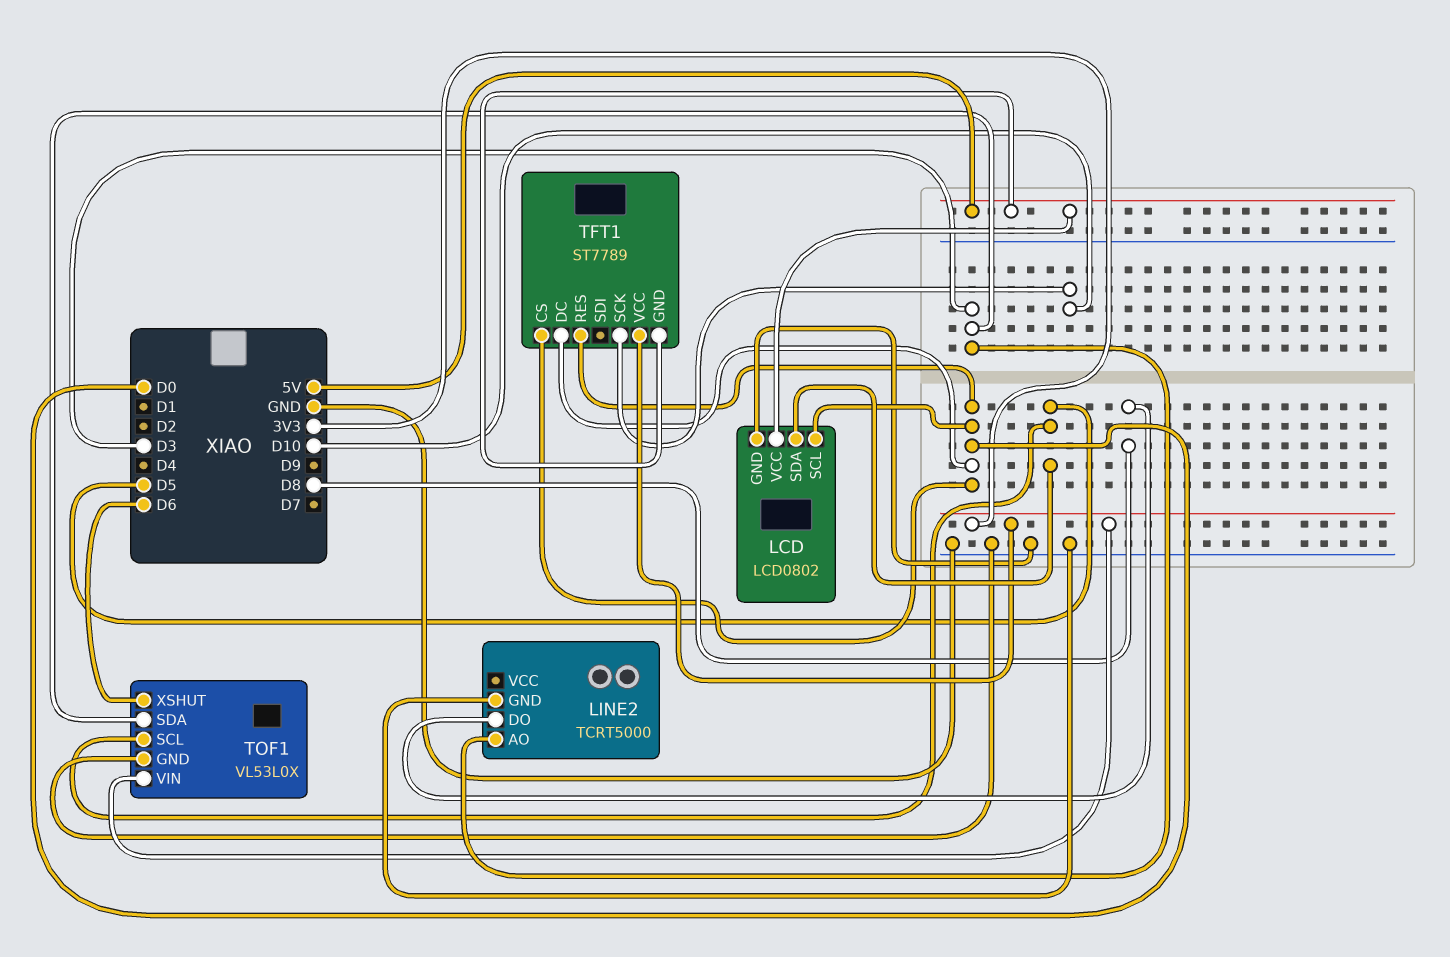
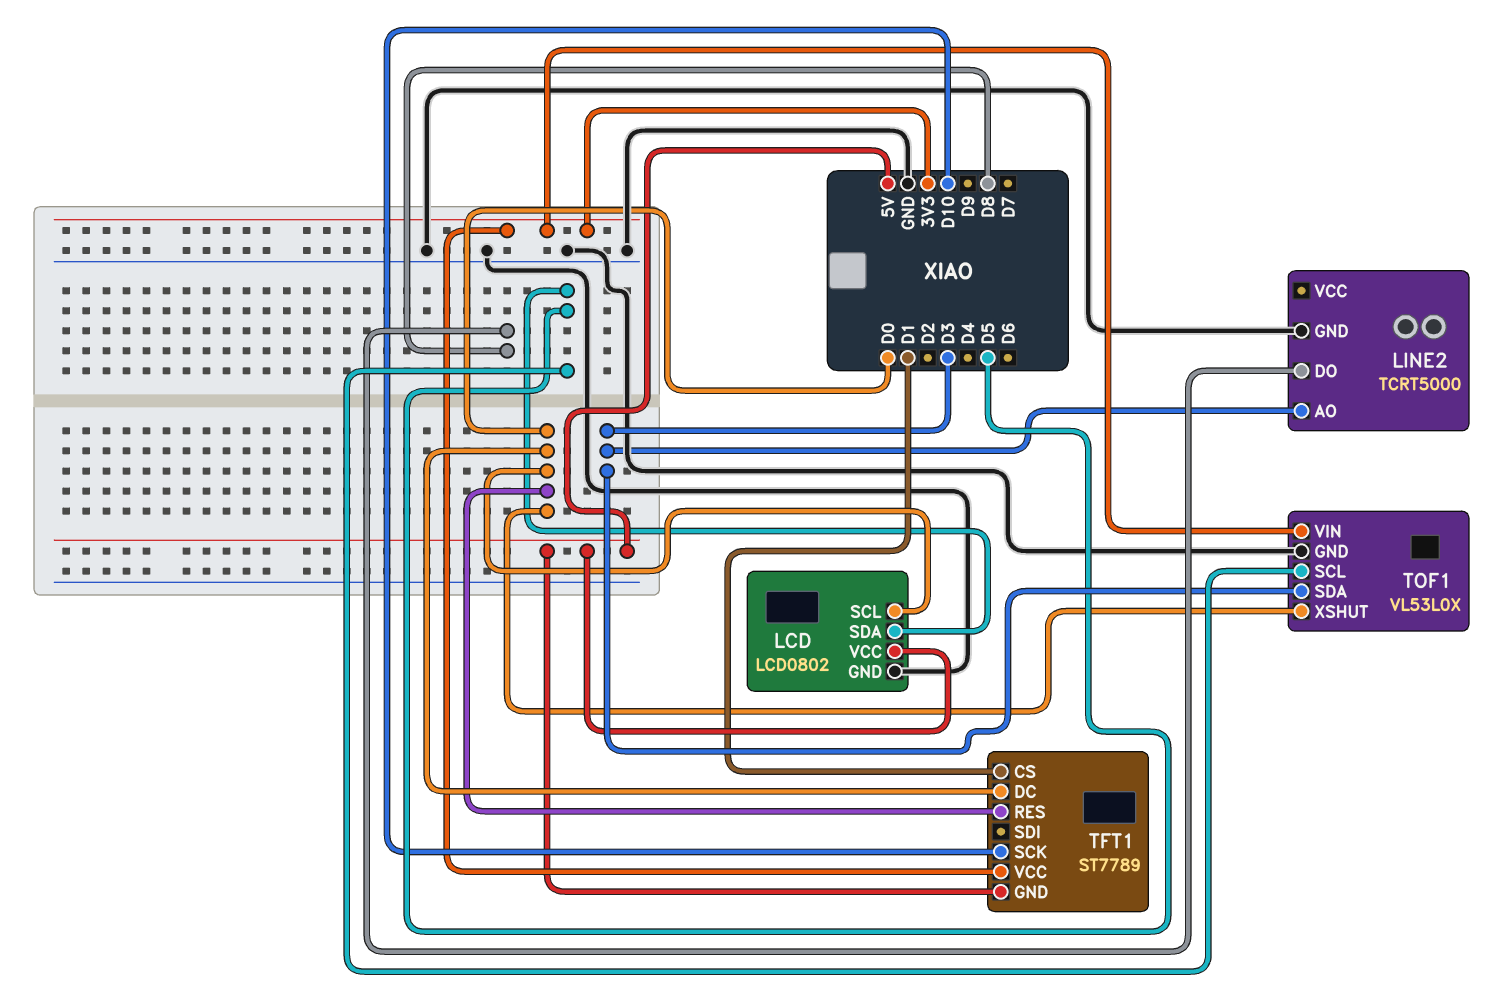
TFT1 pin CS: D0 -> D1
TOF1 pin XSHUT: D6 -> D0

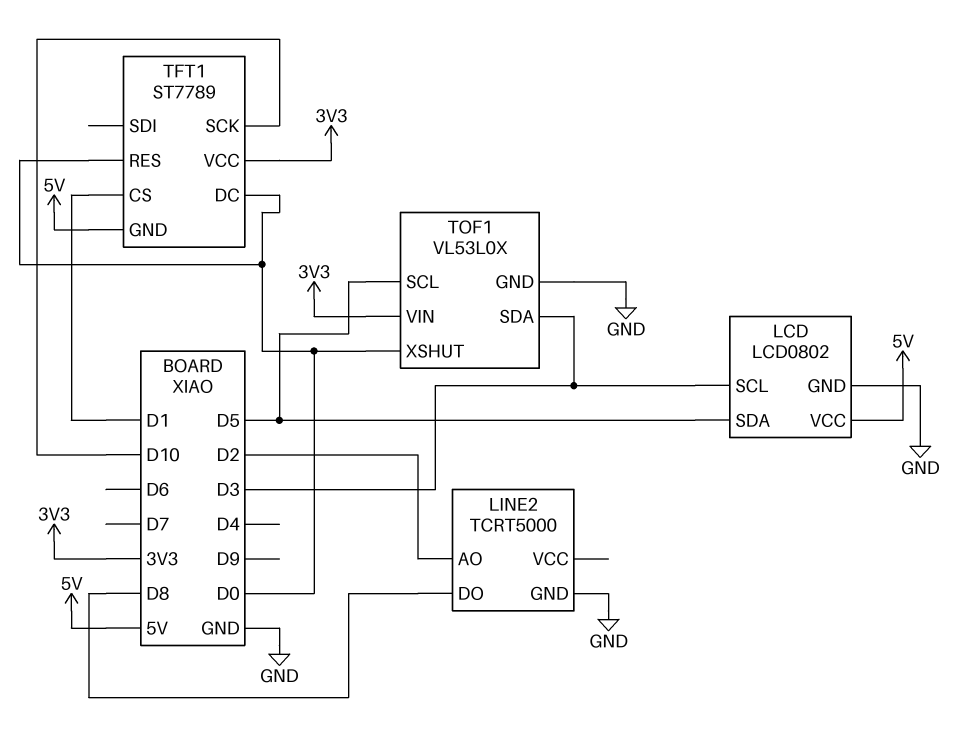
LCD pin SCL: D0 -> D3
LINE2 pin AO: D3 -> D2

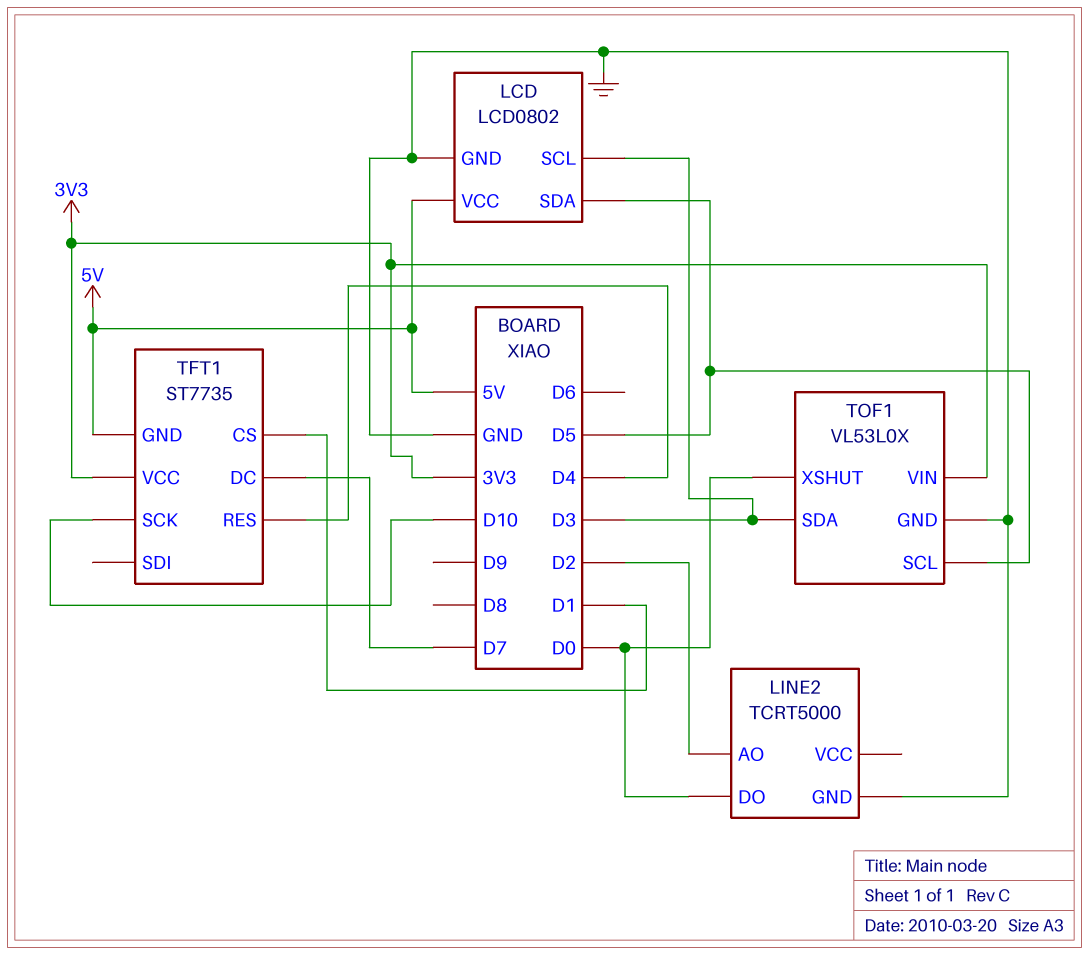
LINE2 pin DO: D8 -> D0
TFT1: ST7789 -> ST7735
TFT1 pin DC: D0 -> D7
TFT1 pin RES: D0 -> D4

